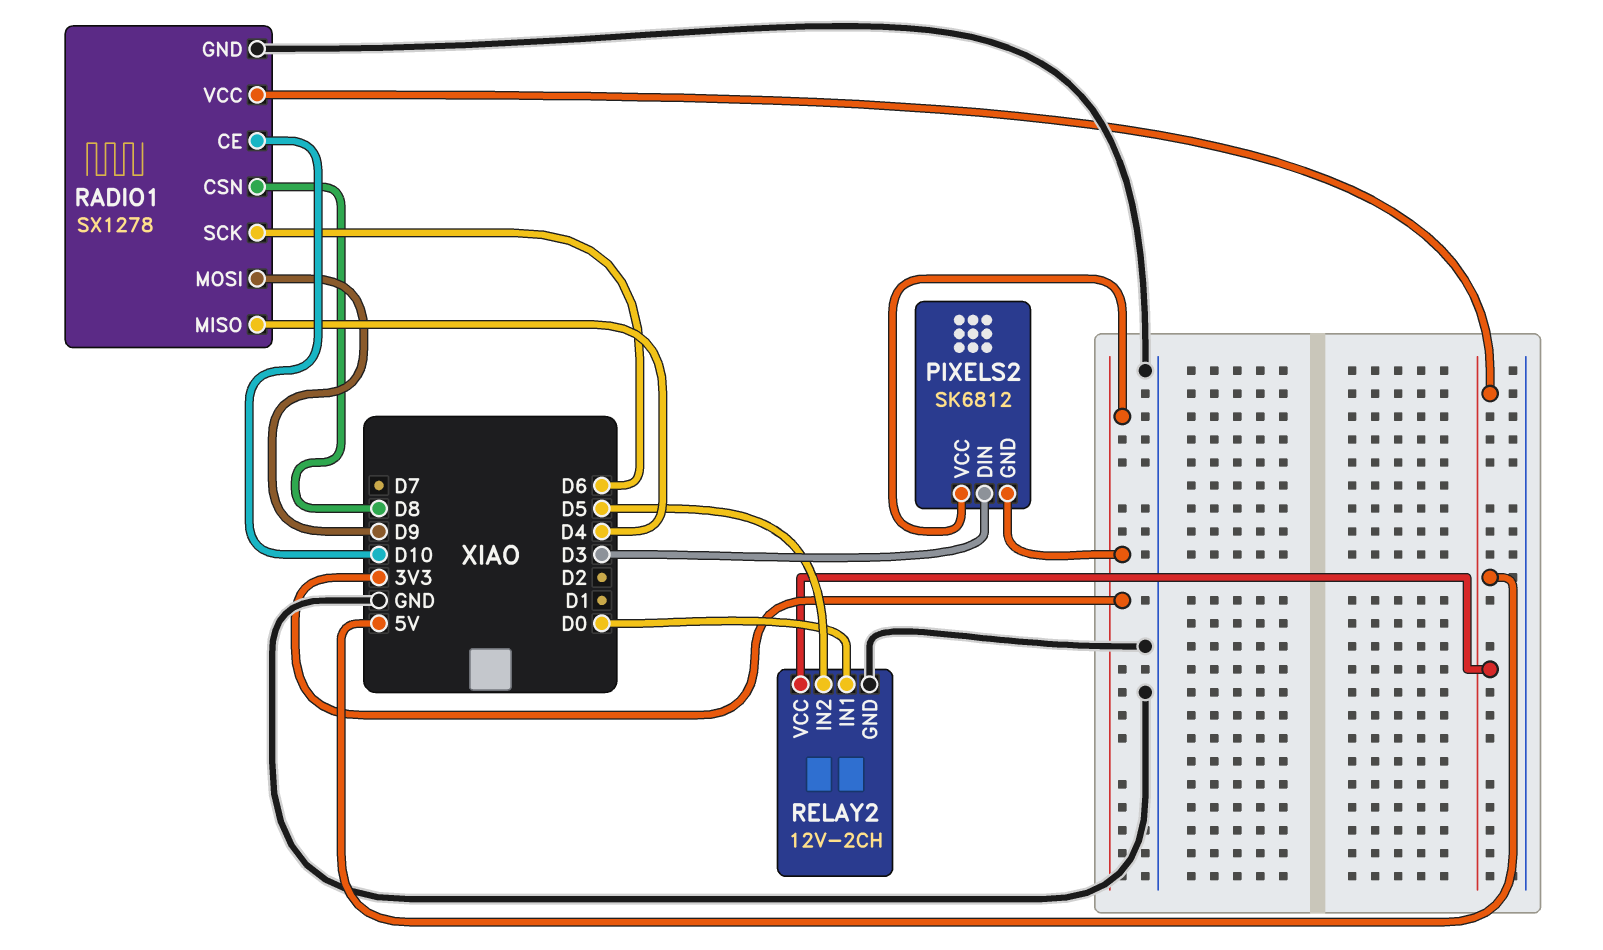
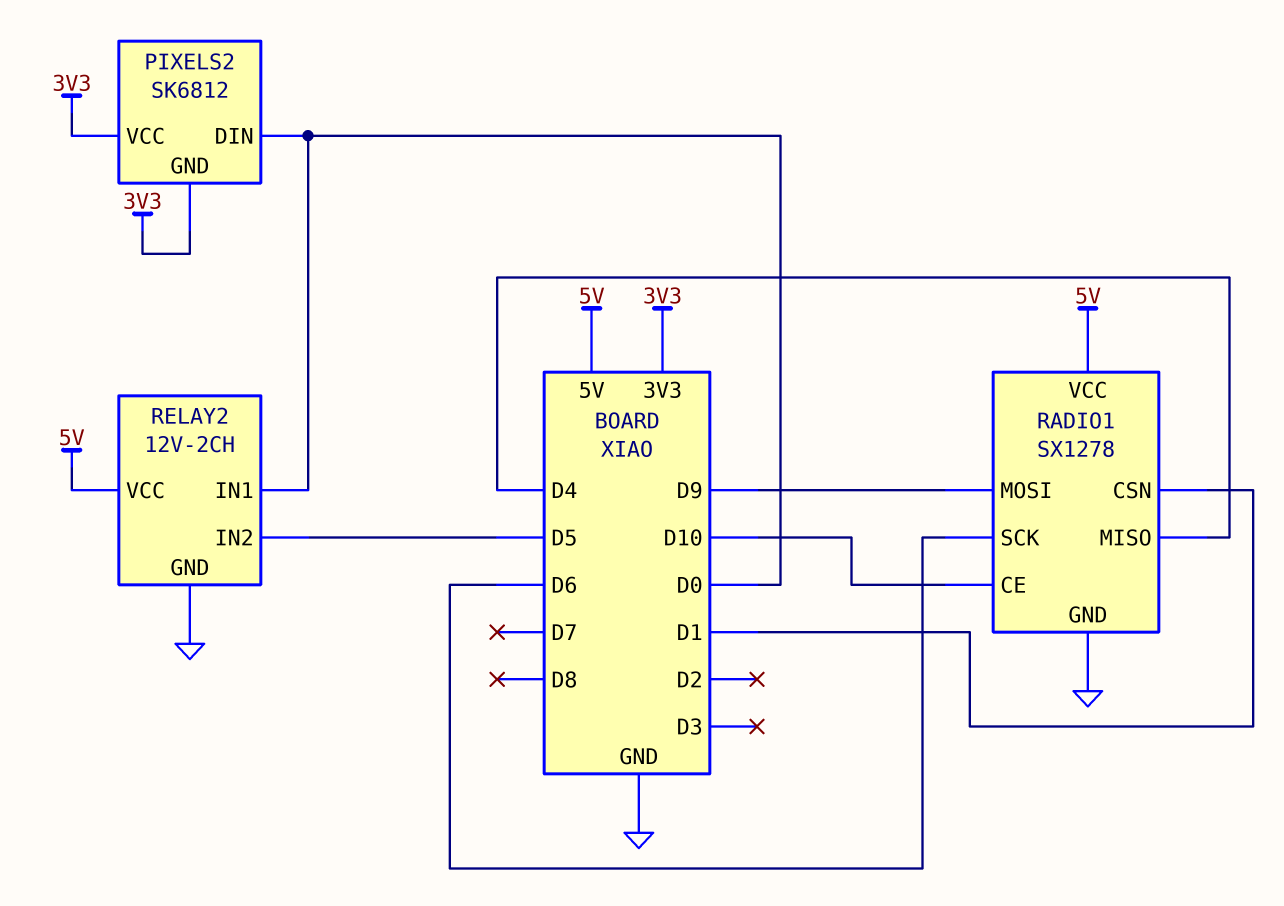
PIXELS2 pin DIN: D3 -> D0
RADIO1 pin CSN: D8 -> D1

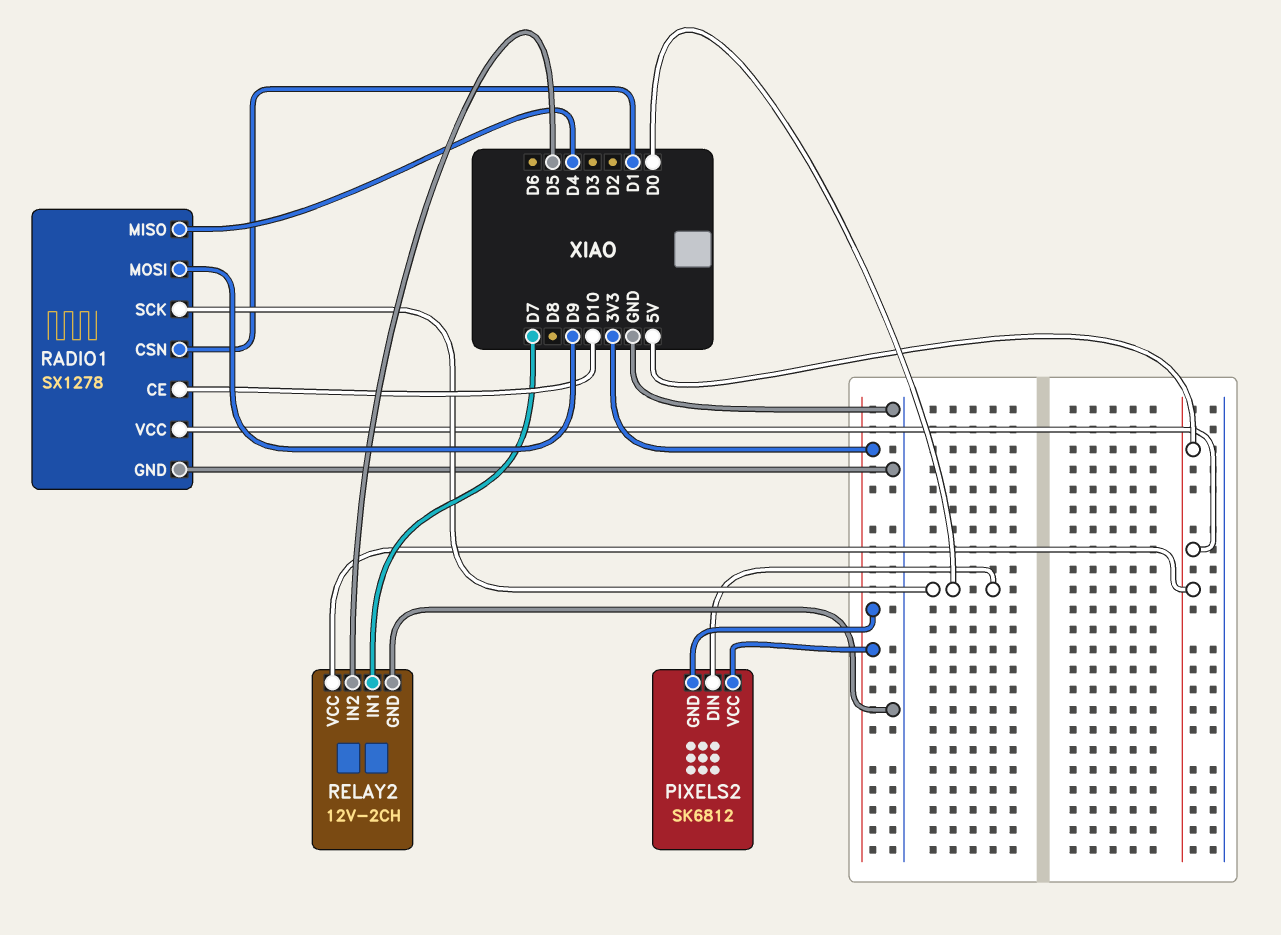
RADIO1 pin SCK: D6 -> D0
RELAY2 pin IN1: D0 -> D7

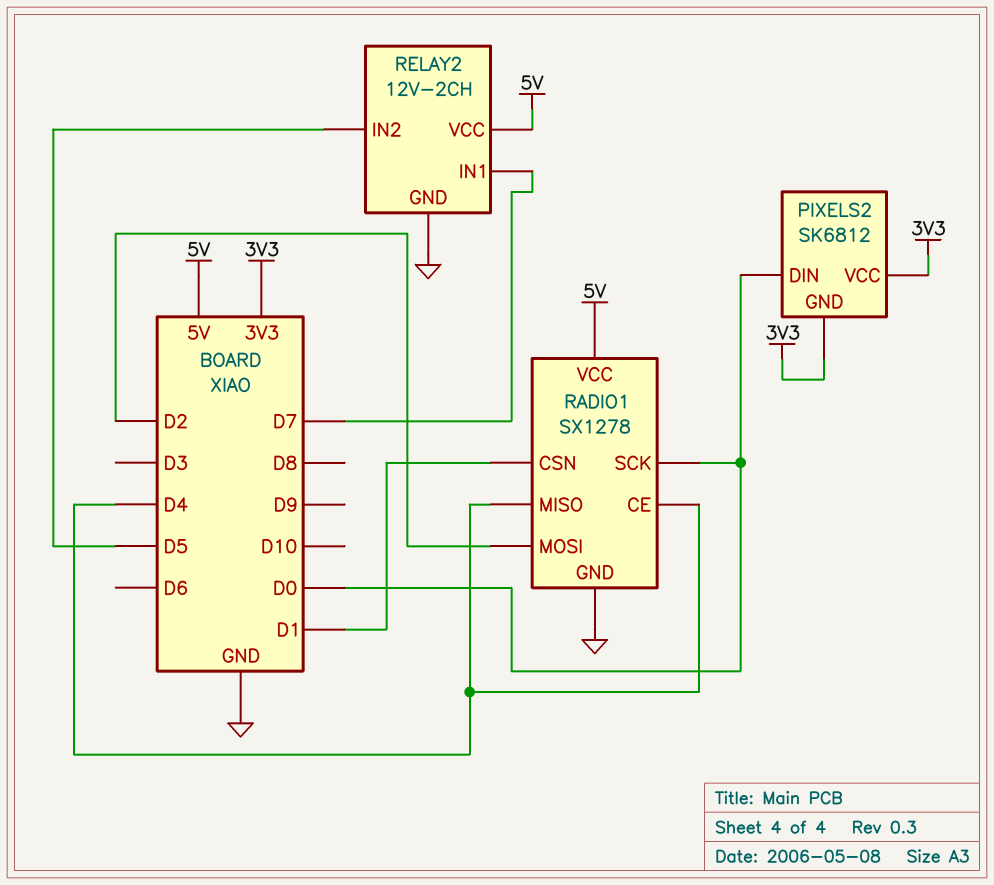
RADIO1 pin CE: D10 -> D4
RADIO1 pin MOSI: D9 -> D2

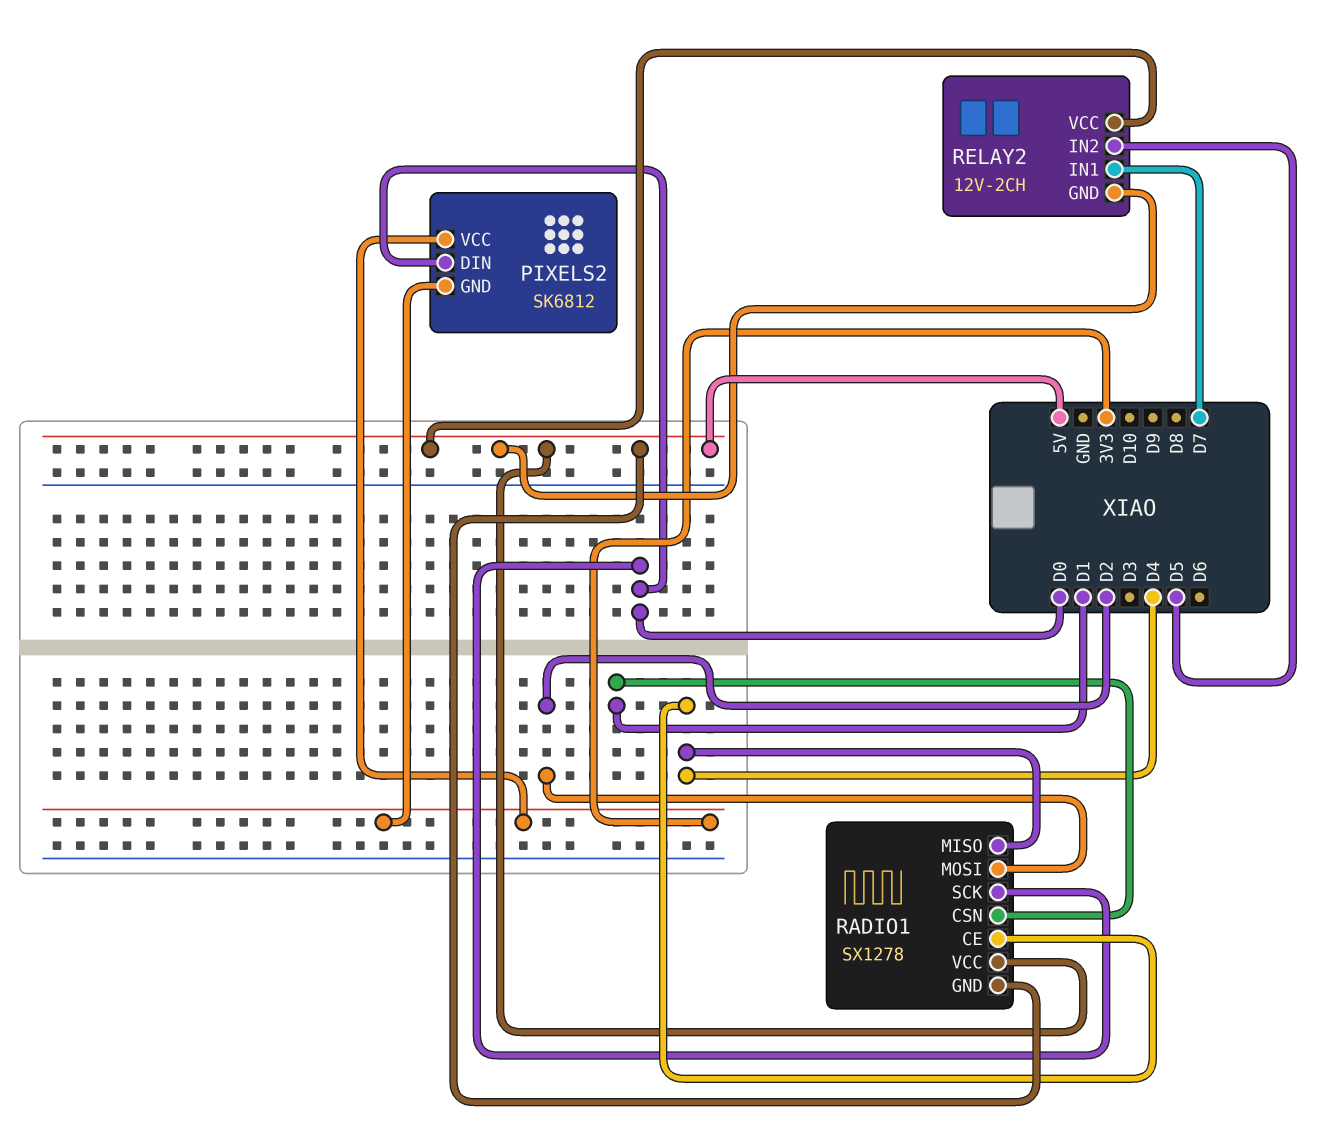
RADIO1 pin GND: GND -> 5V
RELAY2 pin GND: GND -> 5V

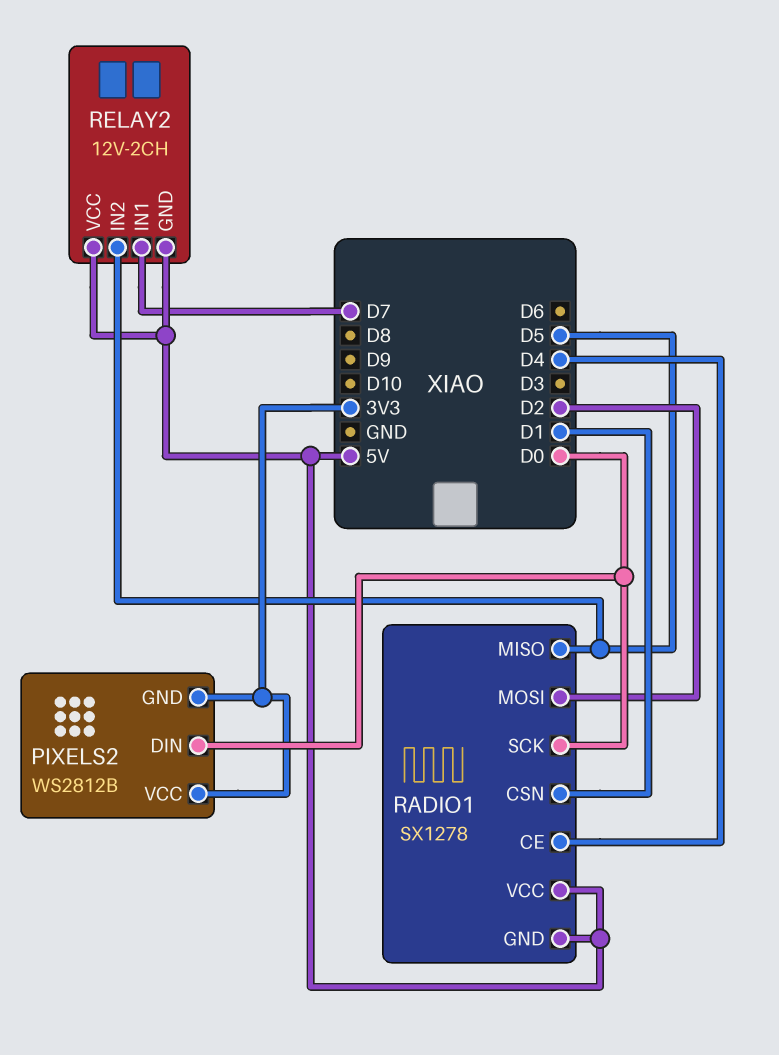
PIXELS2: SK6812 -> WS2812B
RADIO1 pin MISO: D4 -> D5

